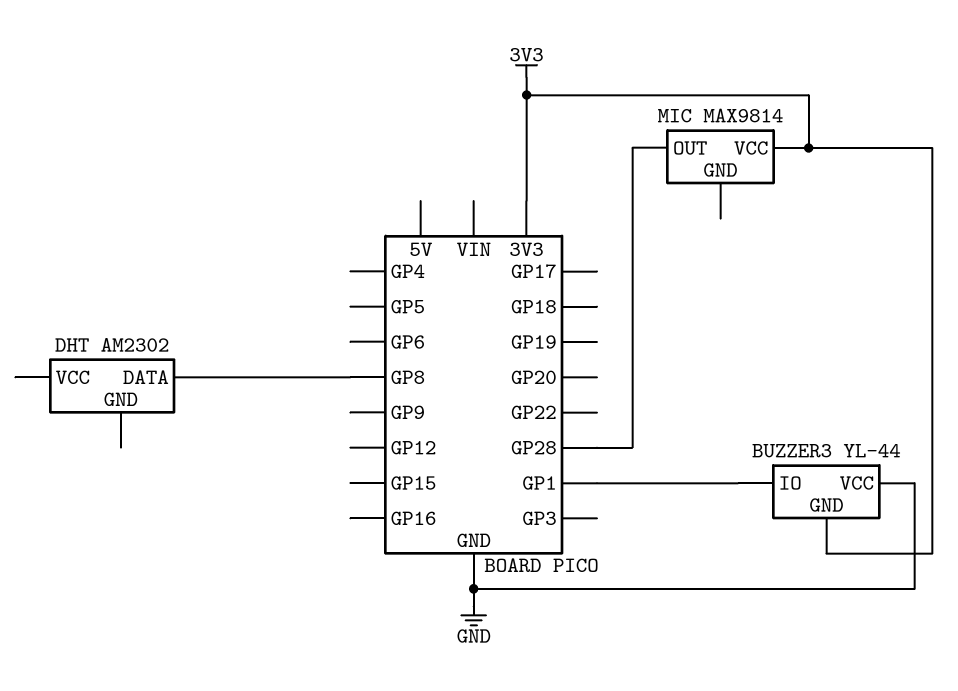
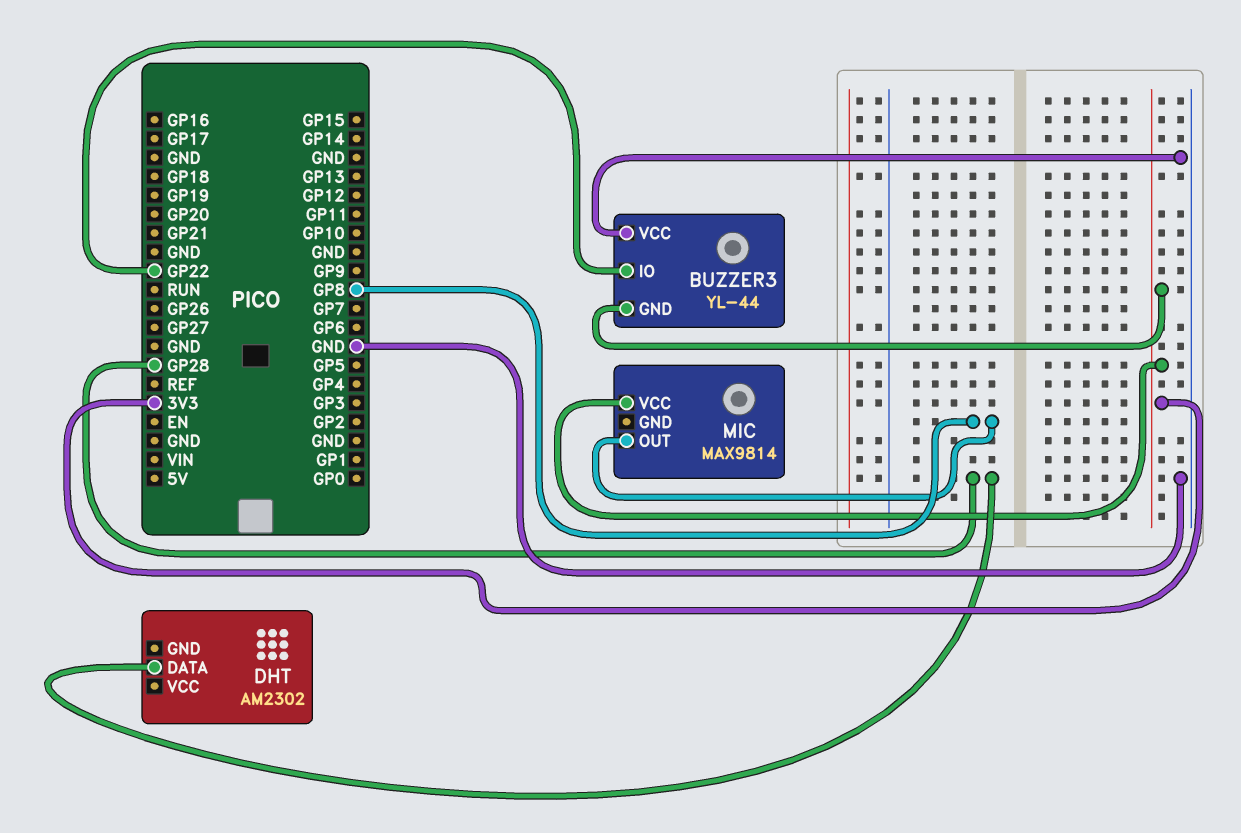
BUZZER3 pin IO: GP1 -> GP22
DHT pin DATA: GP8 -> GP28
MIC pin OUT: GP28 -> GP8

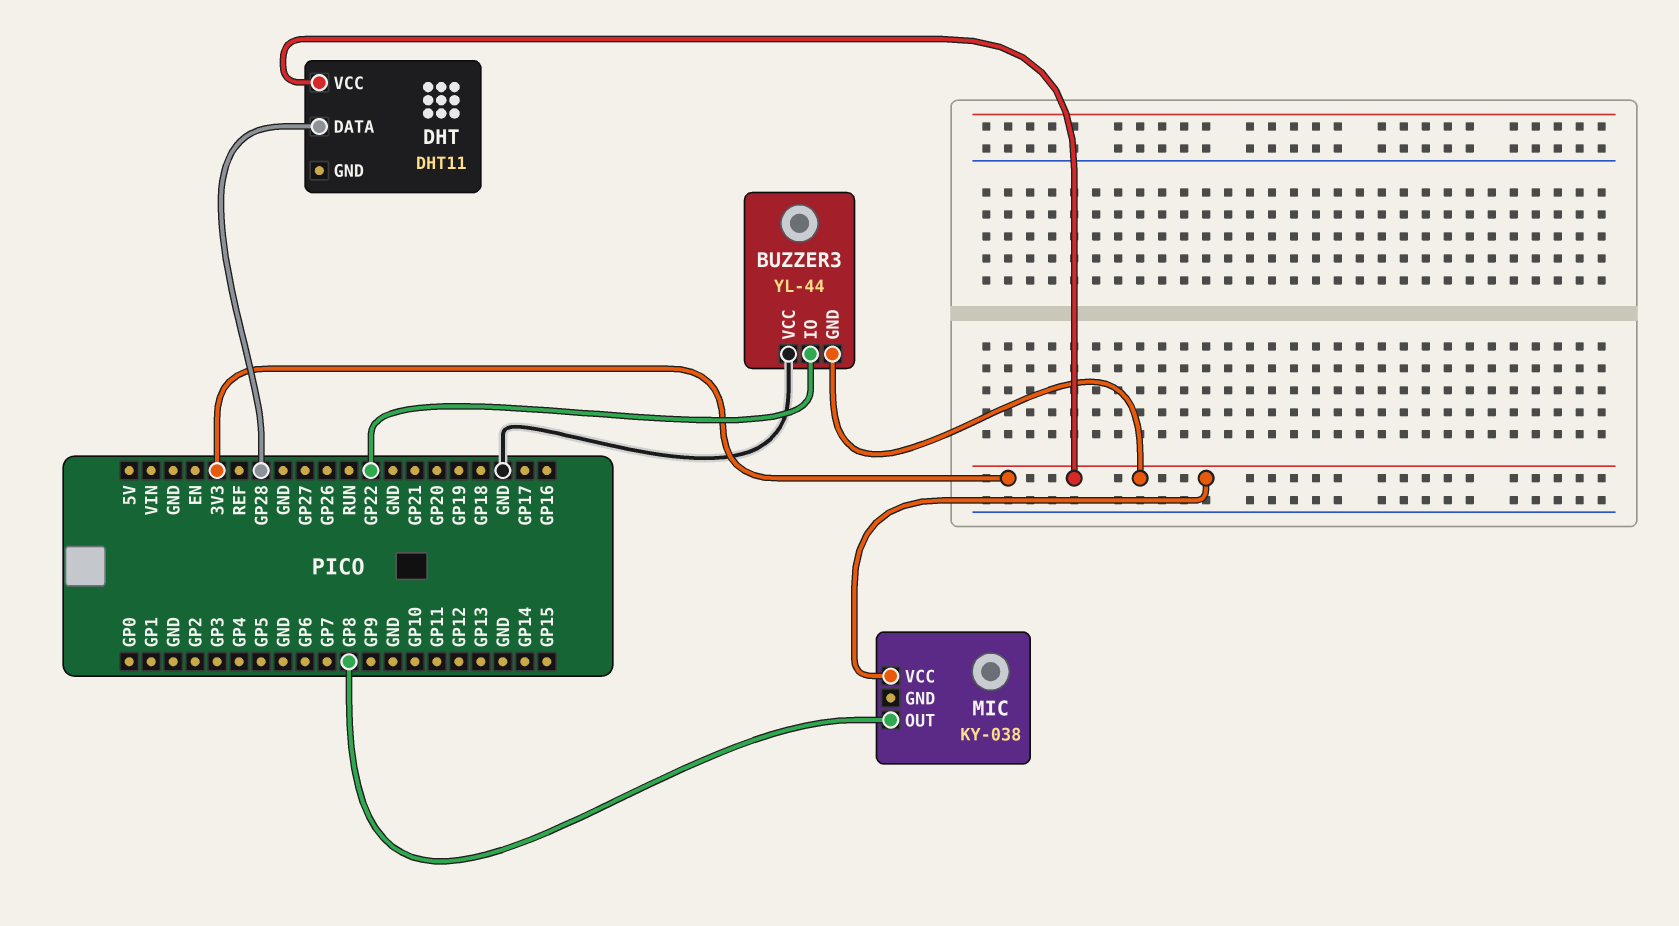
DHT: AM2302 -> DHT11
DHT pin VCC: none -> 3V3
MIC: MAX9814 -> KY-038

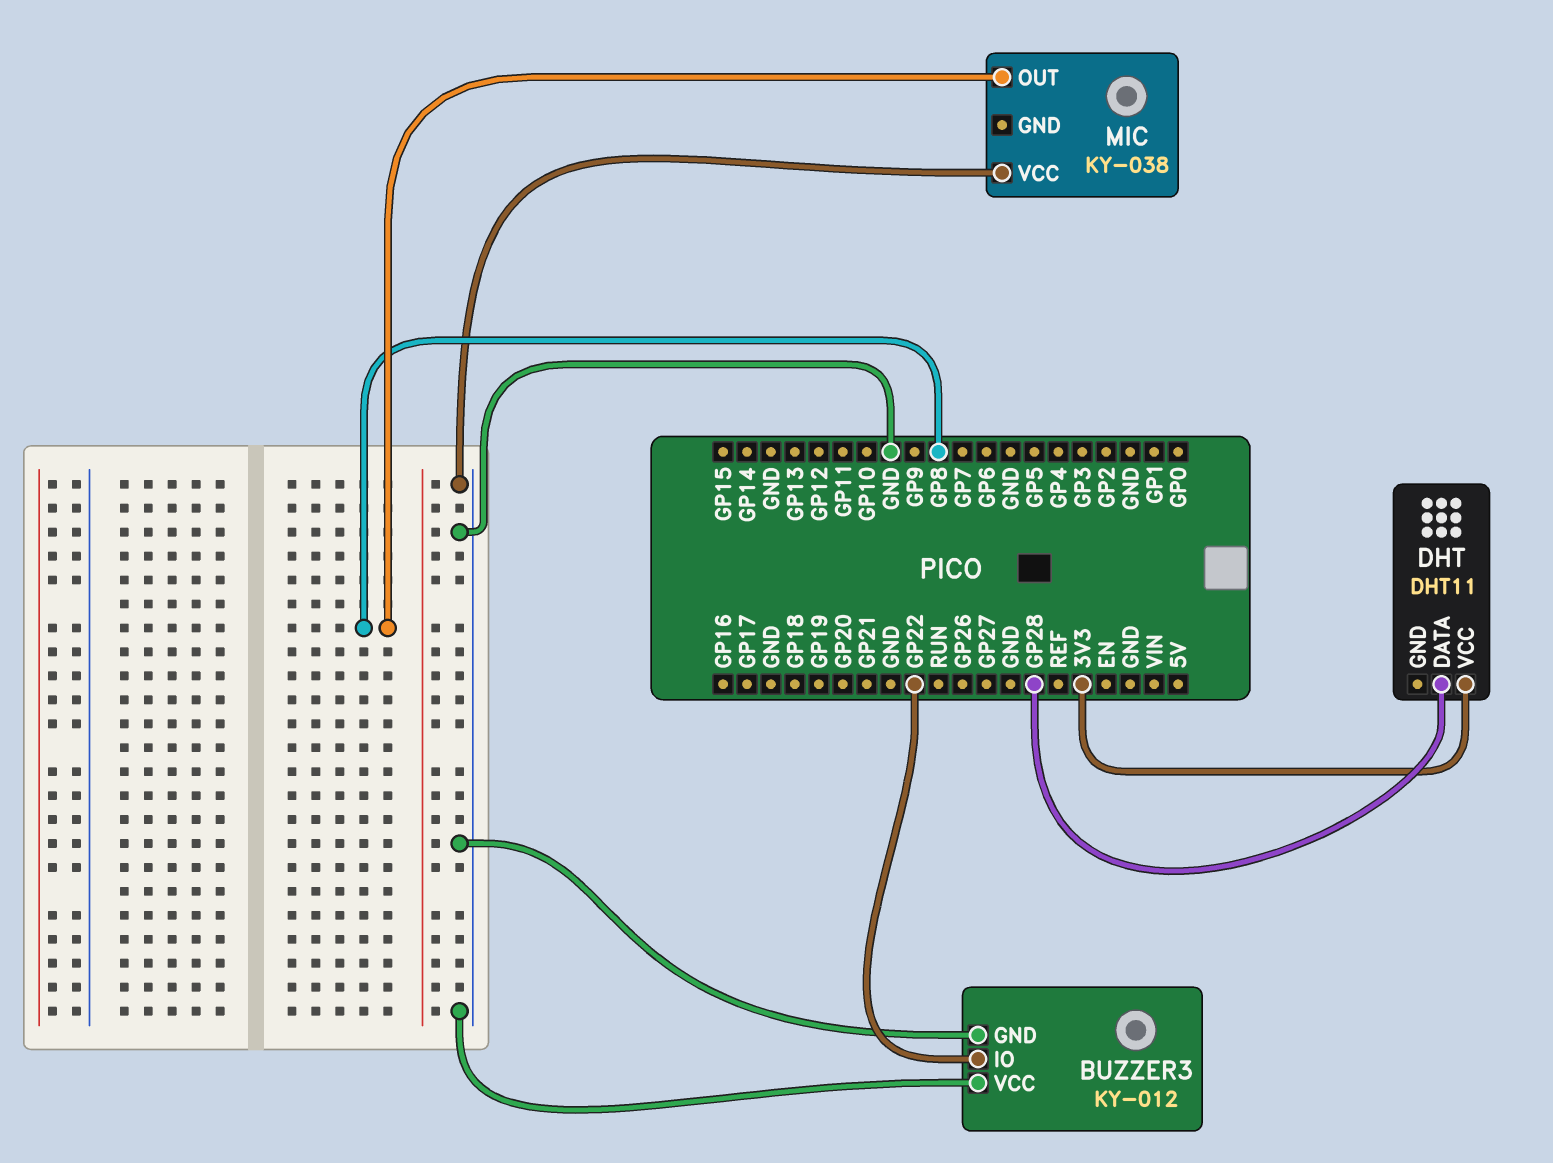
BUZZER3: YL-44 -> KY-012
BUZZER3 pin GND: 3V3 -> GND
MIC pin VCC: 3V3 -> GND

